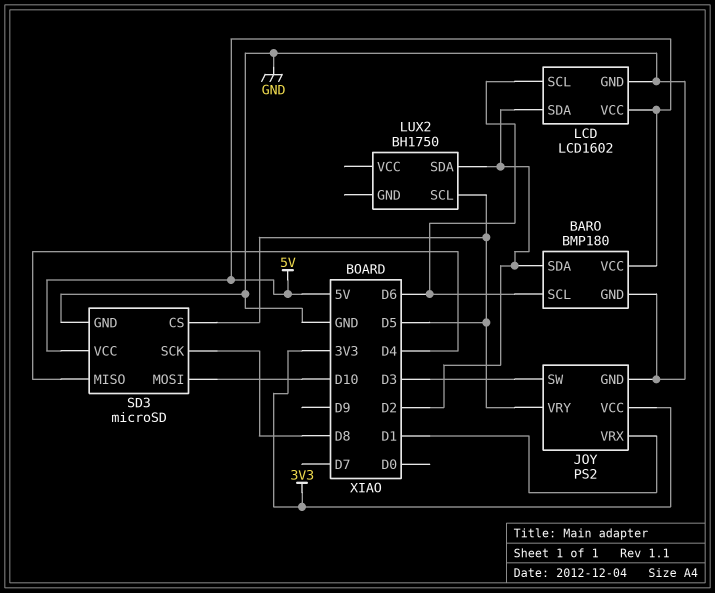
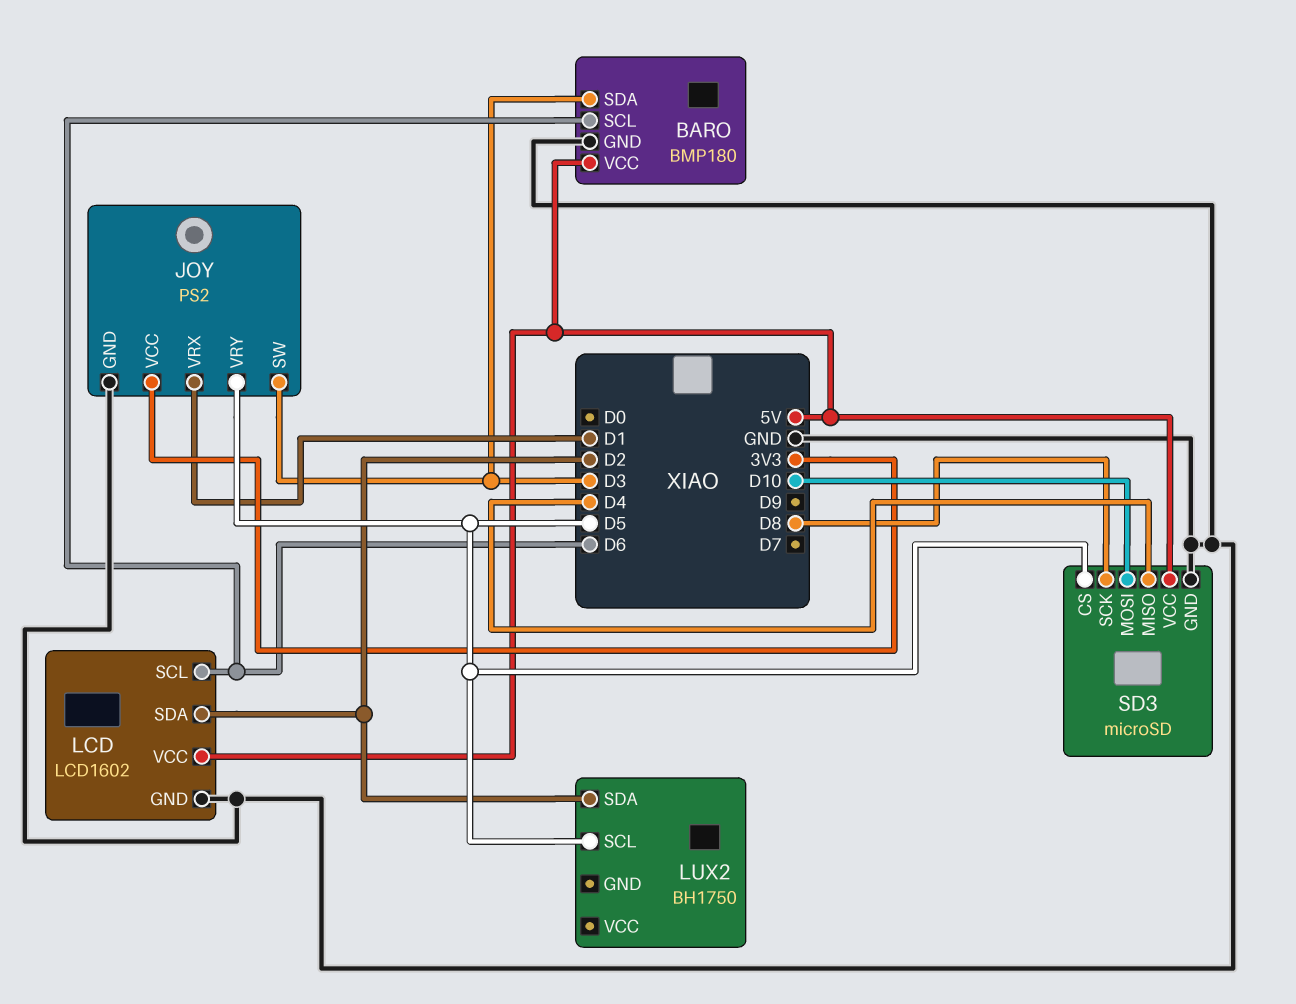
BARO pin SDA: D2 -> D3

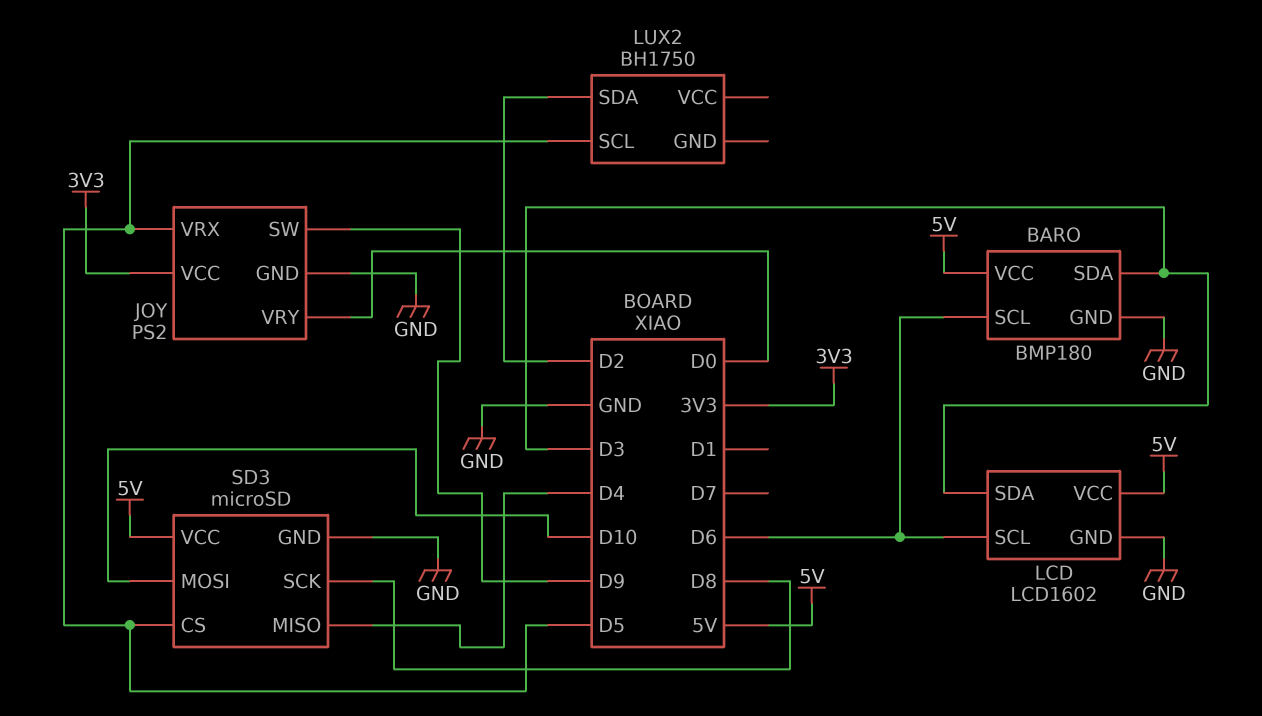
JOY pin SW: D3 -> D9
JOY pin VRX: D1 -> D5
JOY pin VRY: D5 -> D0
LCD pin SDA: D2 -> D3

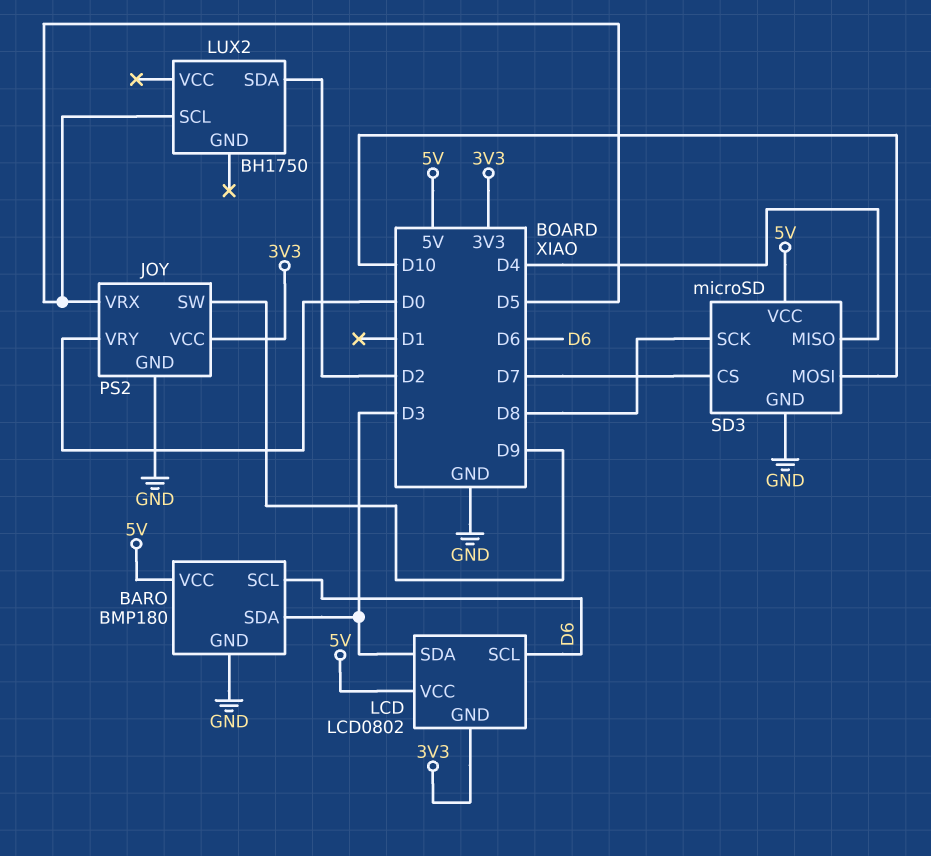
LCD: LCD1602 -> LCD0802
LCD pin GND: GND -> 3V3
SD3 pin CS: D5 -> D7

